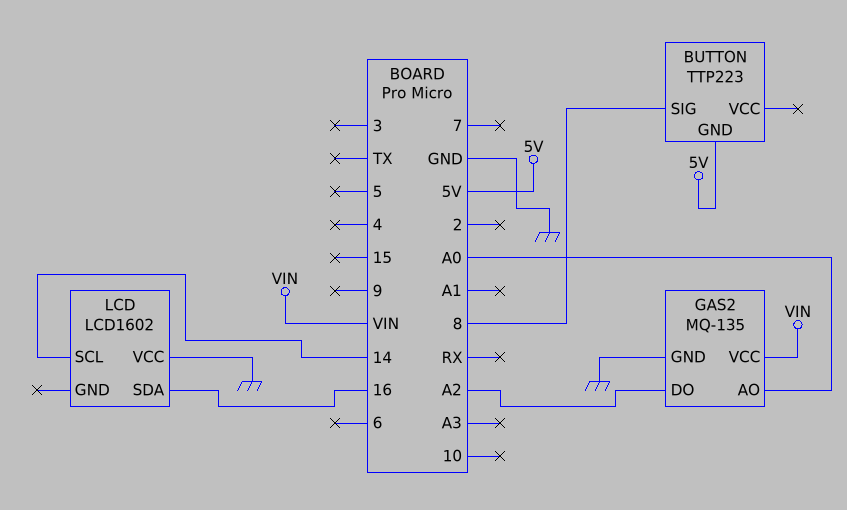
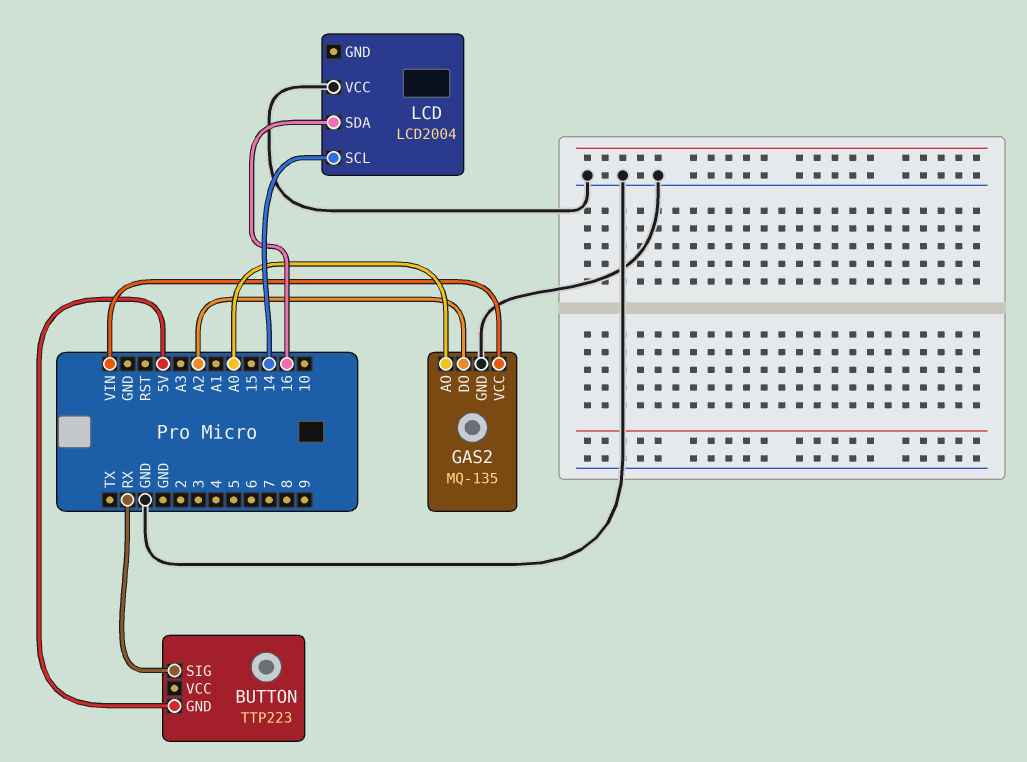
BUTTON pin SIG: 8 -> RX
LCD: LCD1602 -> LCD2004

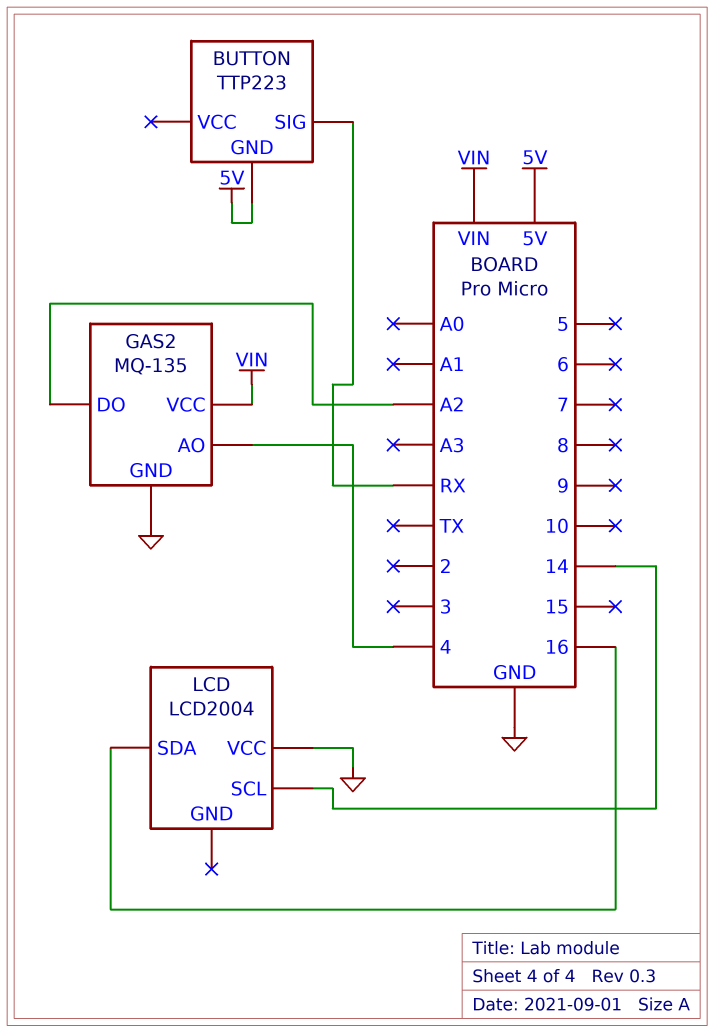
GAS2 pin AO: A0 -> 4

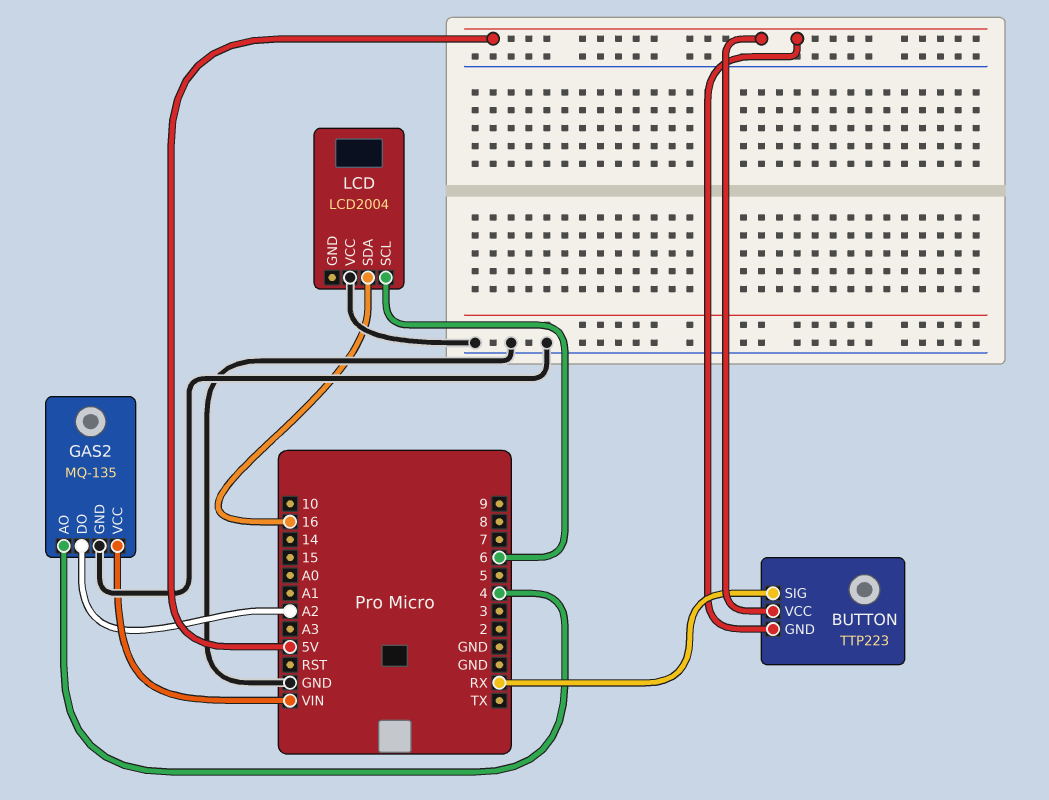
BUTTON pin VCC: none -> 5V
LCD pin SCL: 14 -> 6

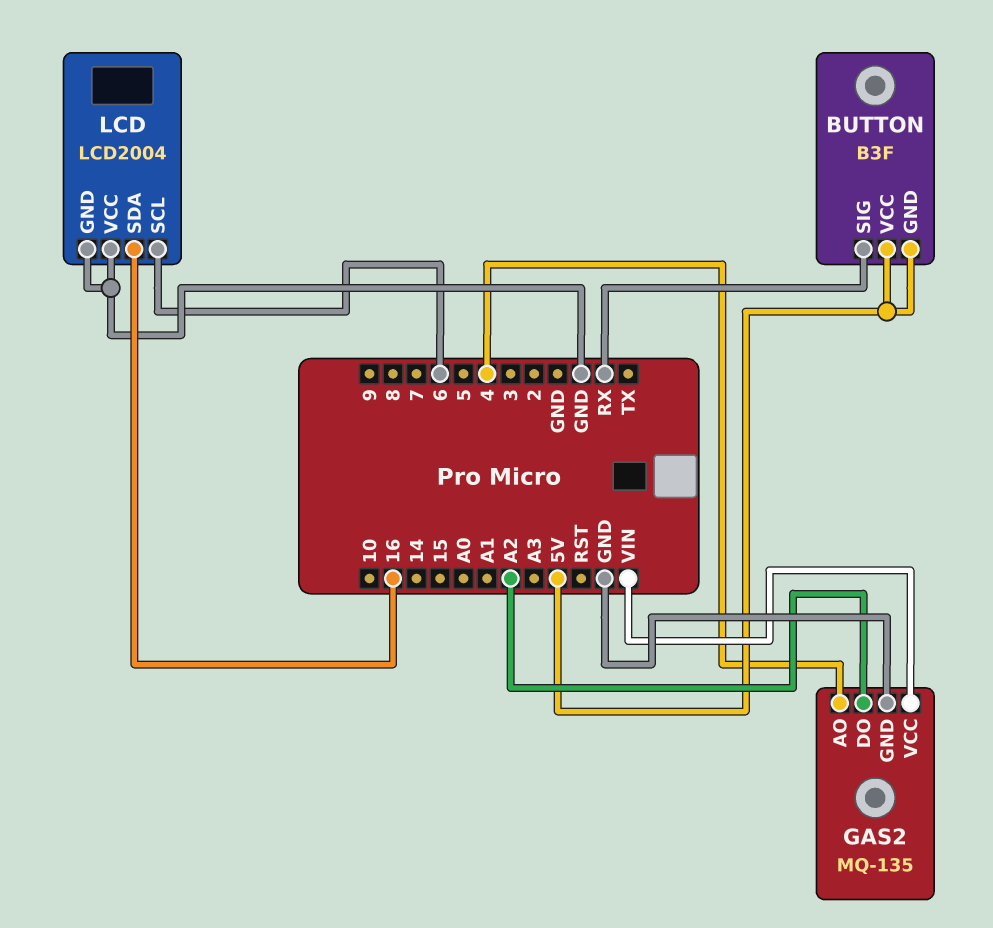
BUTTON: TTP223 -> B3F
LCD pin GND: none -> GND

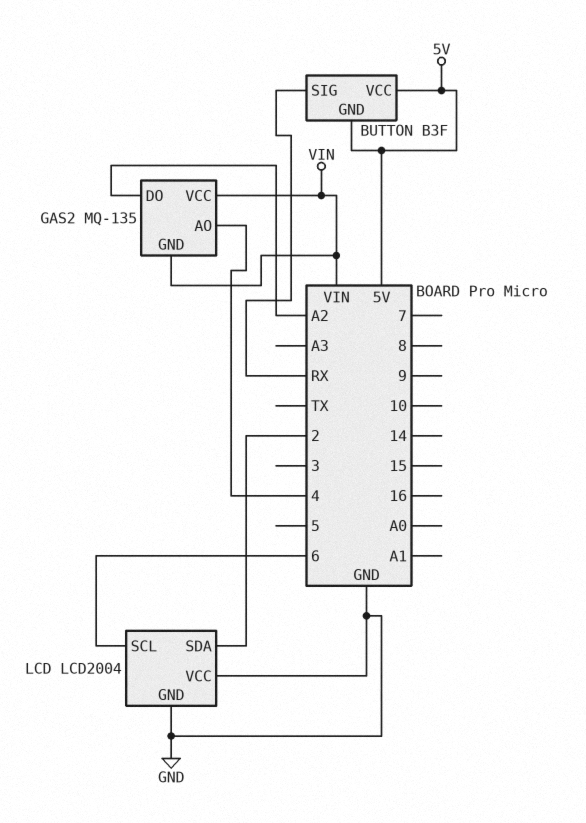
GAS2 pin GND: GND -> VIN
LCD pin SDA: 16 -> 2

